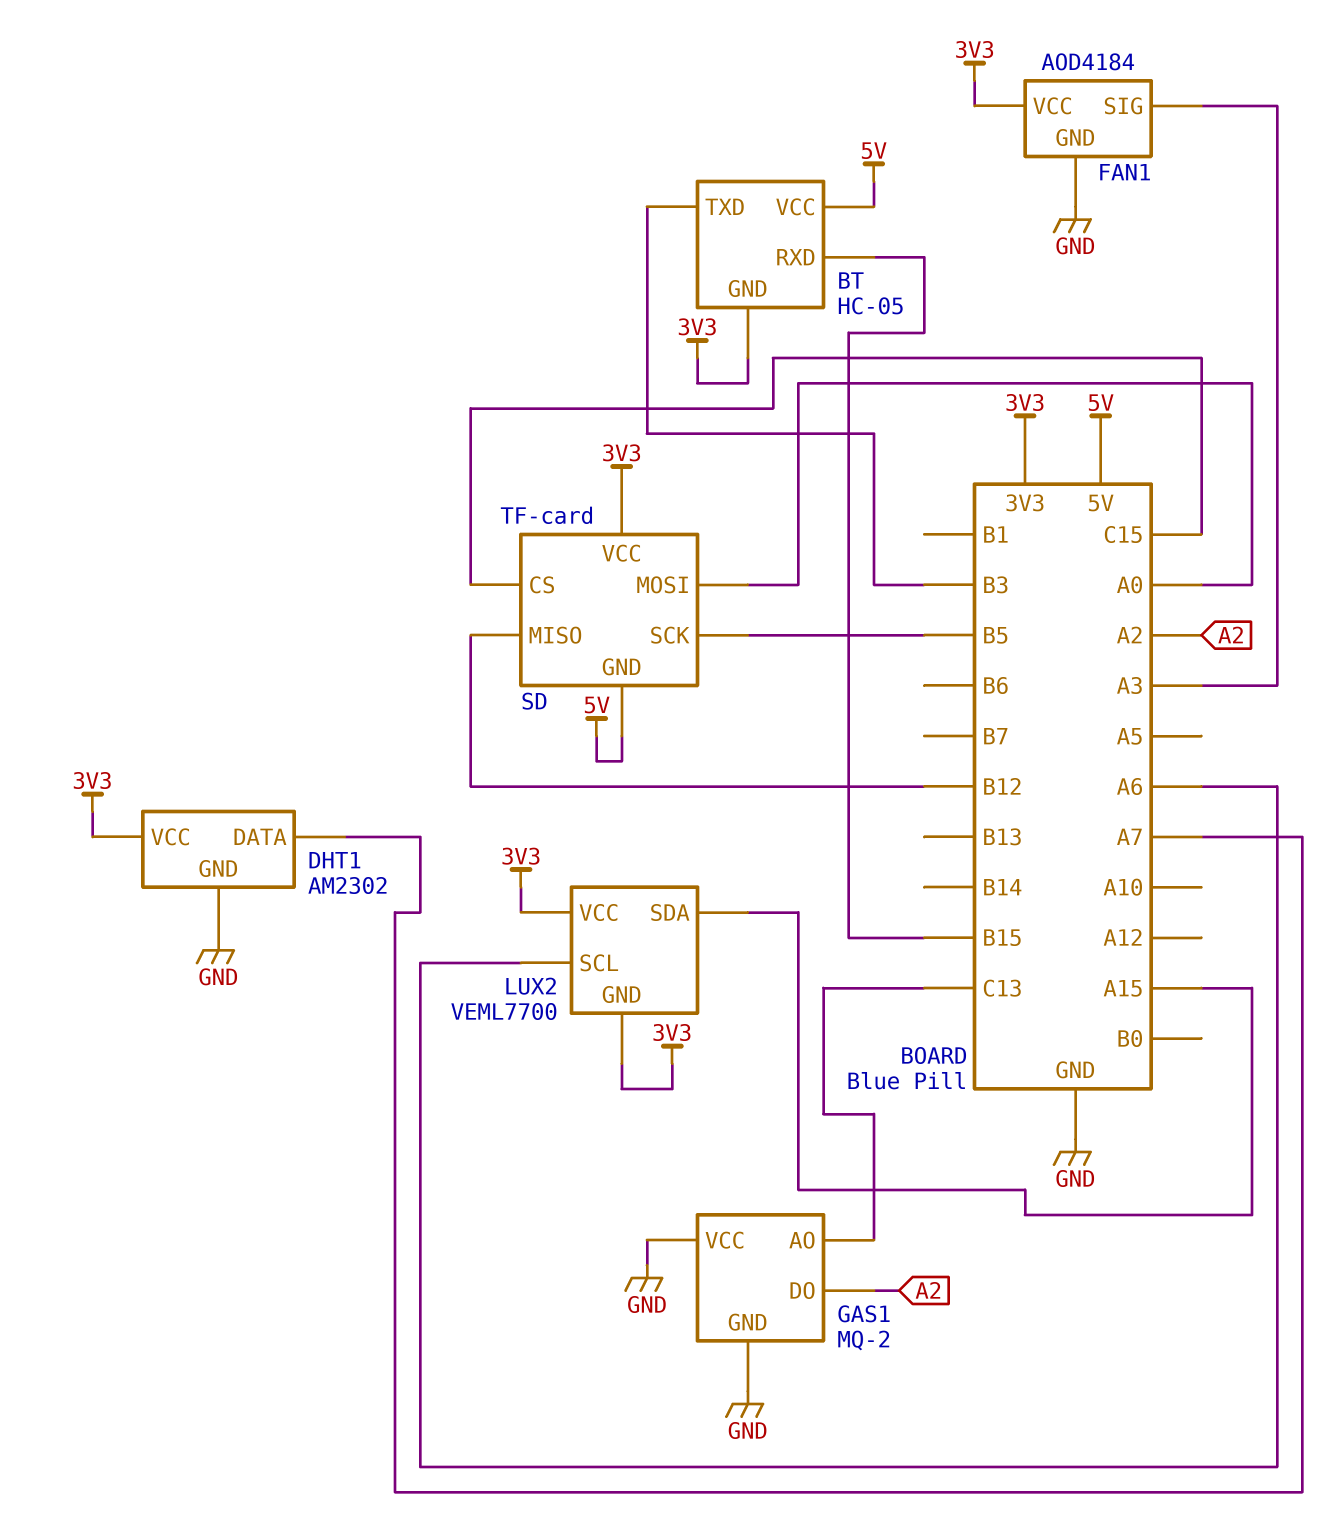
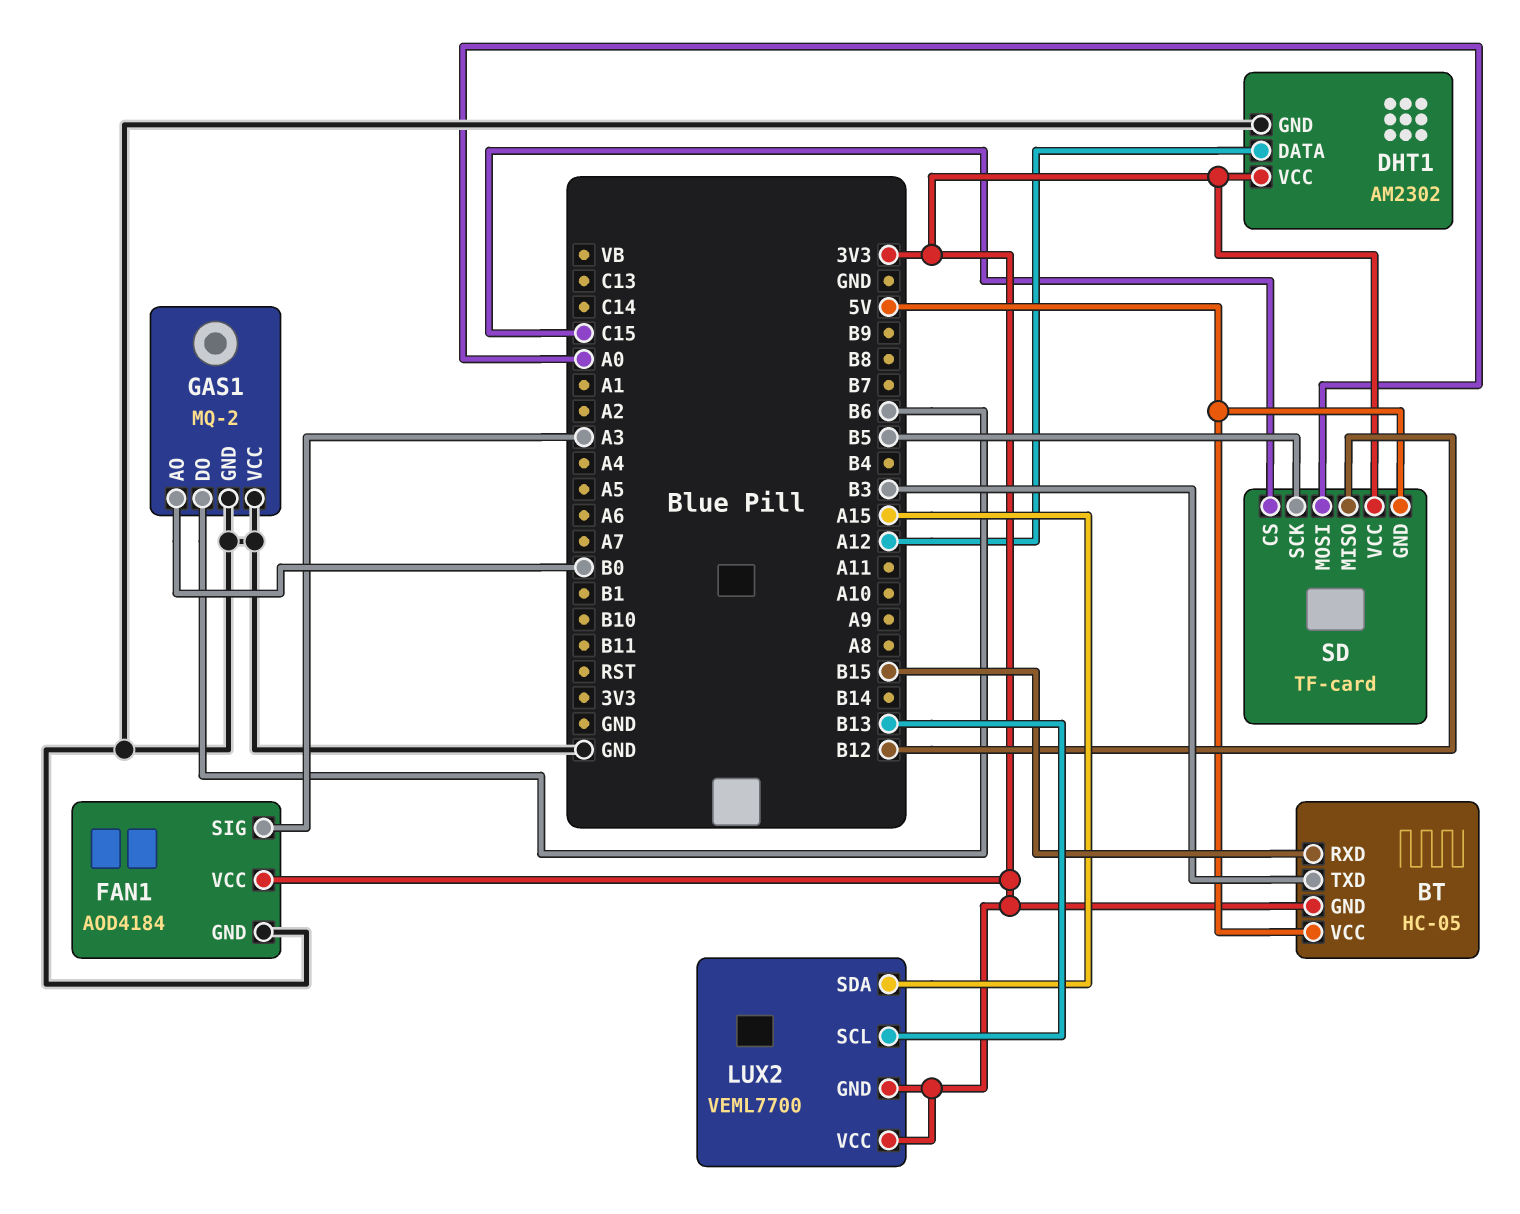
DHT1 pin DATA: A7 -> A12
GAS1 pin AO: C13 -> B0
GAS1 pin DO: A2 -> B6
LUX2 pin SCL: A6 -> B13

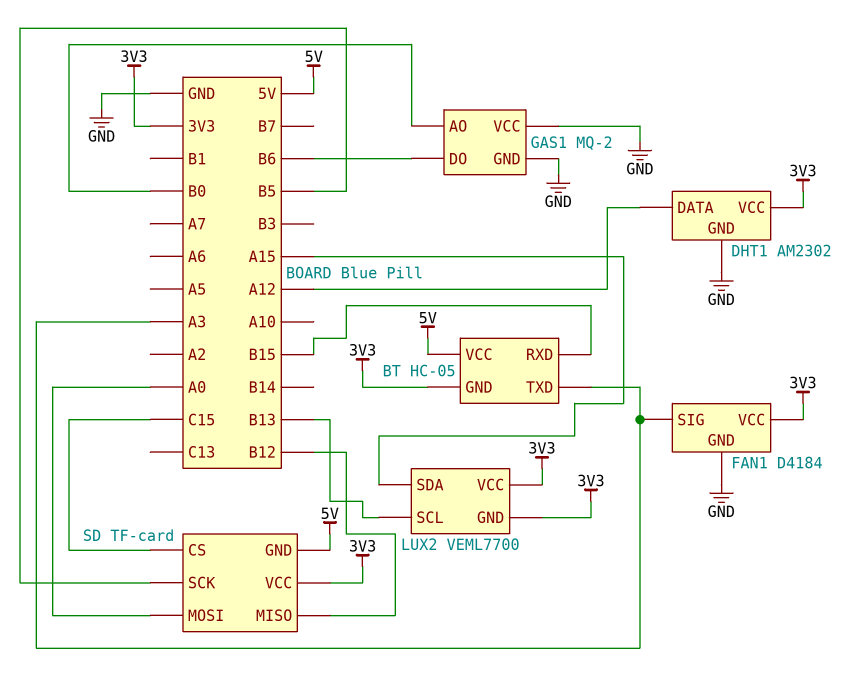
BT pin TXD: B3 -> A3
FAN1: AOD4184 -> D4184

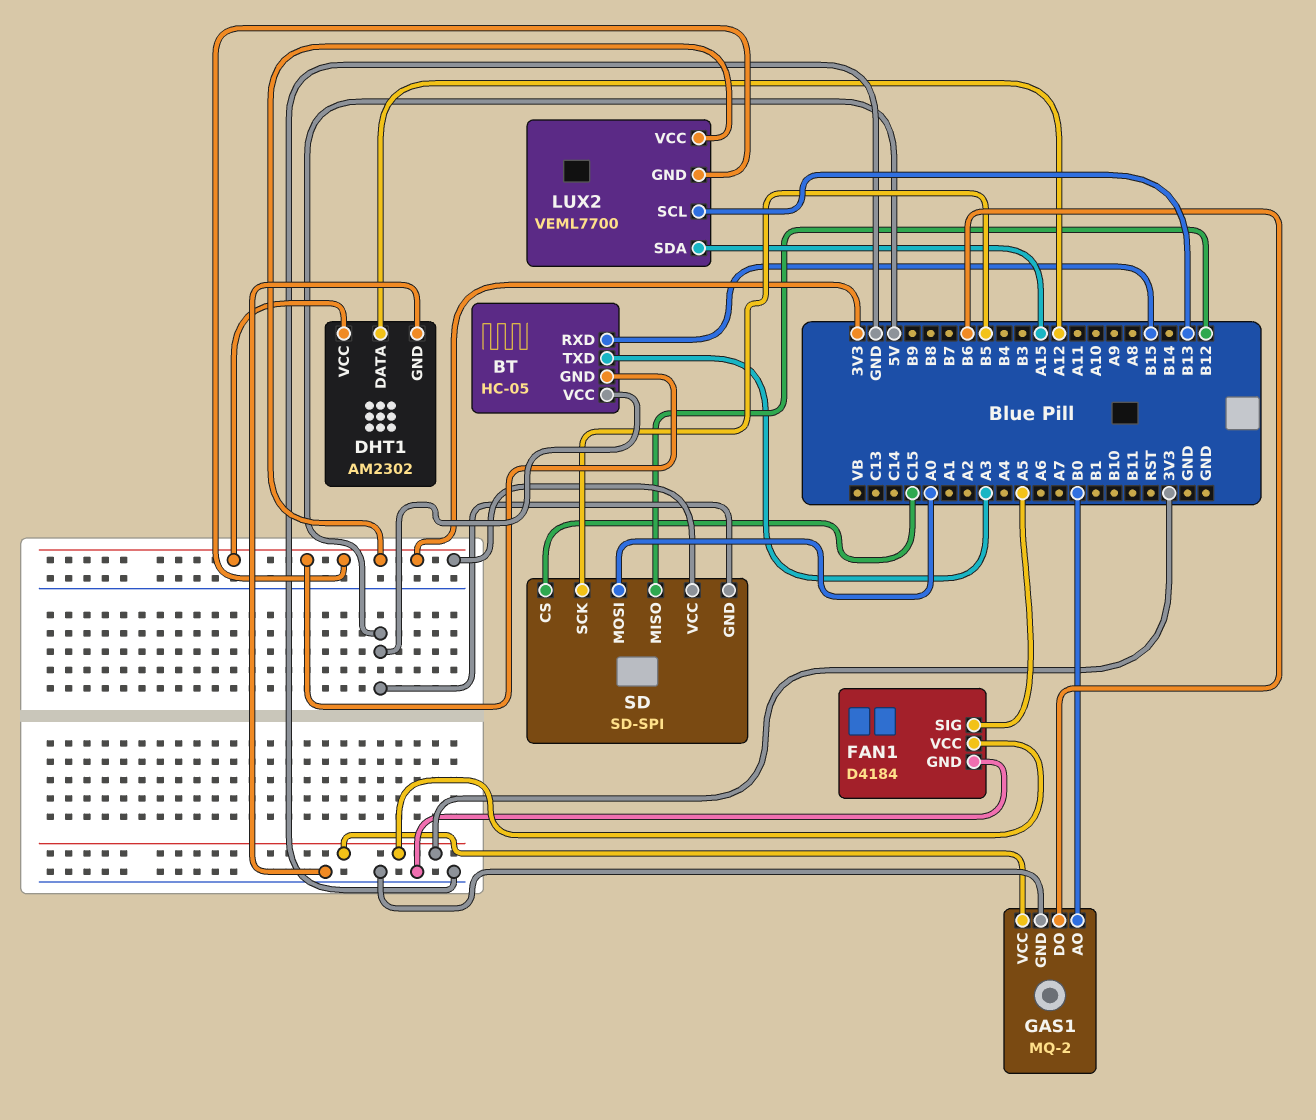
FAN1 pin SIG: A3 -> A5
GAS1 pin VCC: GND -> 3V3
SD: TF-card -> SD-SPI

